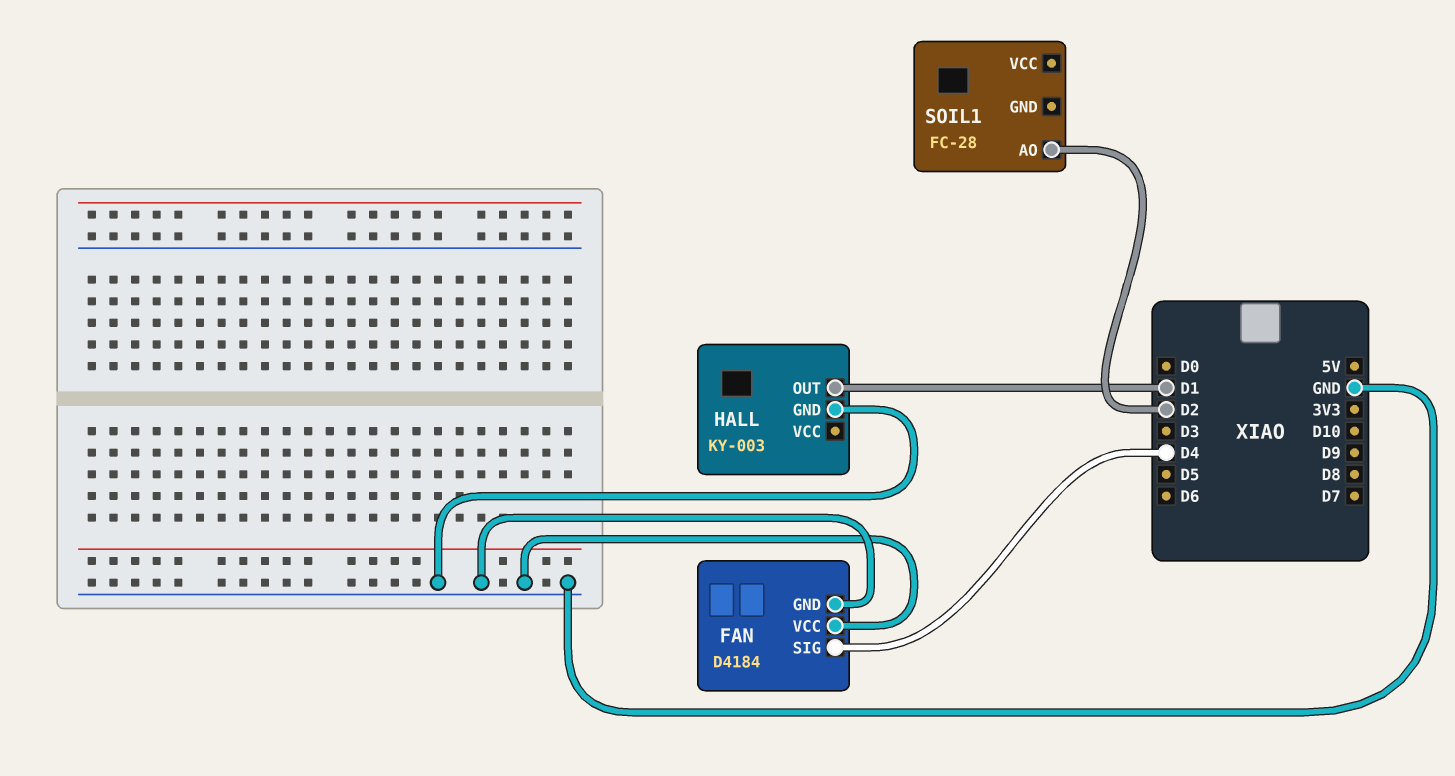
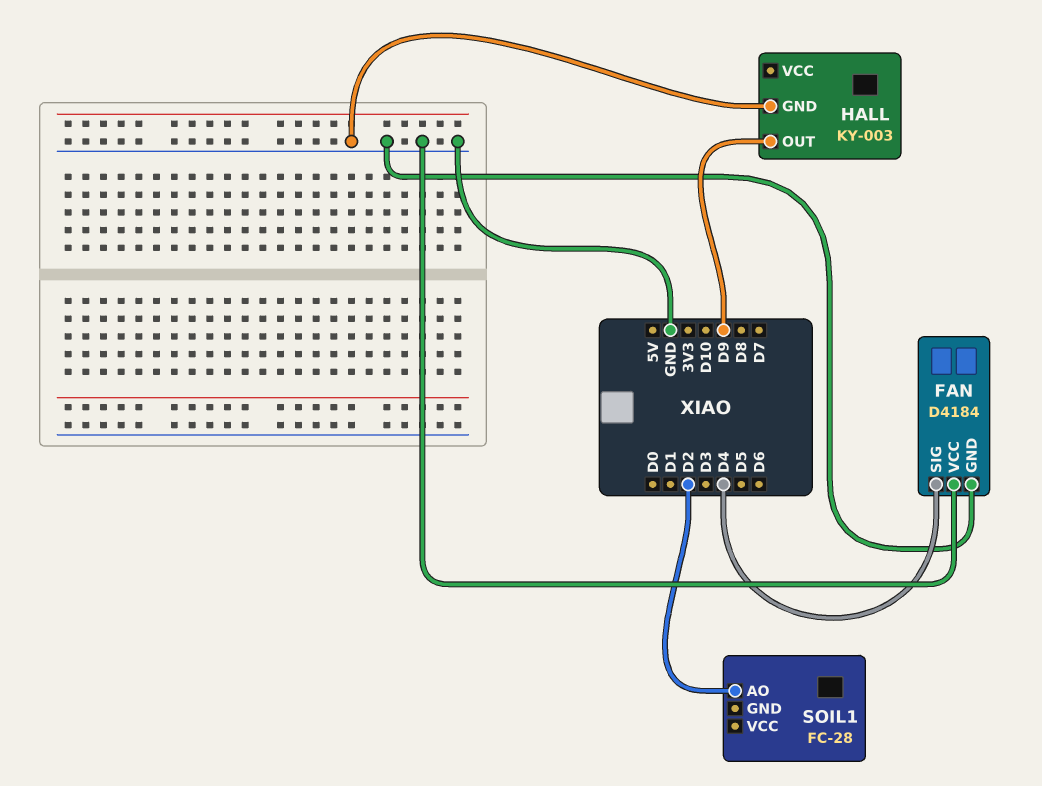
HALL pin OUT: D1 -> D9

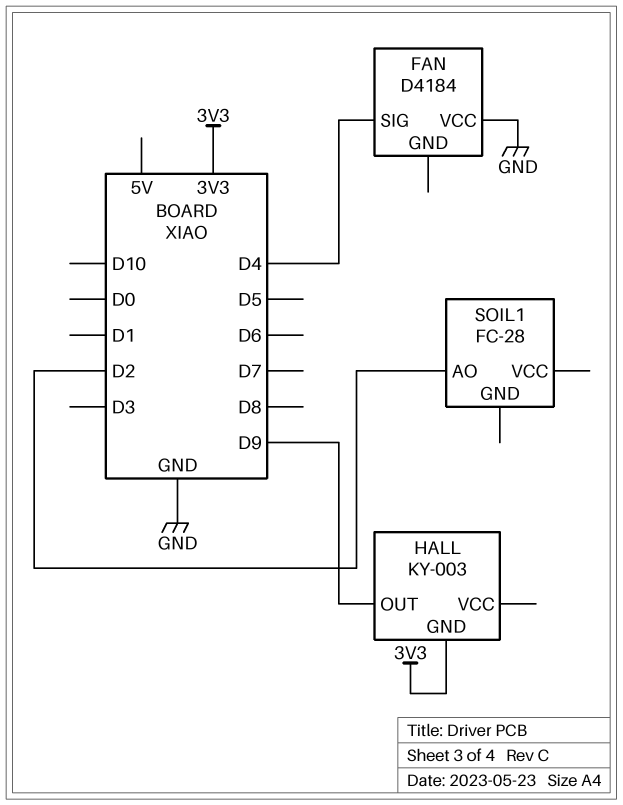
FAN pin GND: GND -> none
HALL pin GND: GND -> 3V3

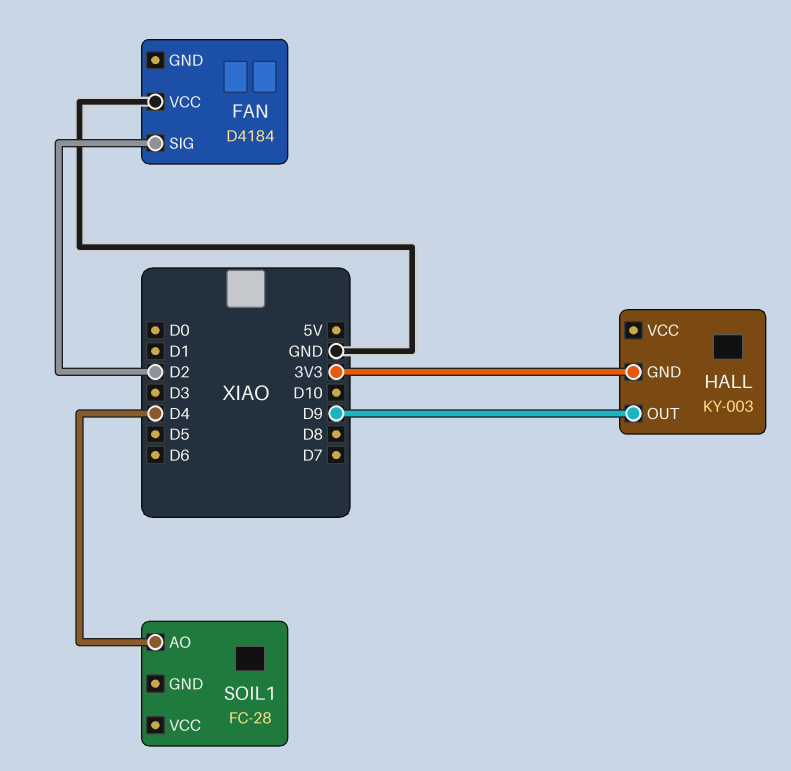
FAN pin SIG: D4 -> D2
SOIL1 pin AO: D2 -> D4

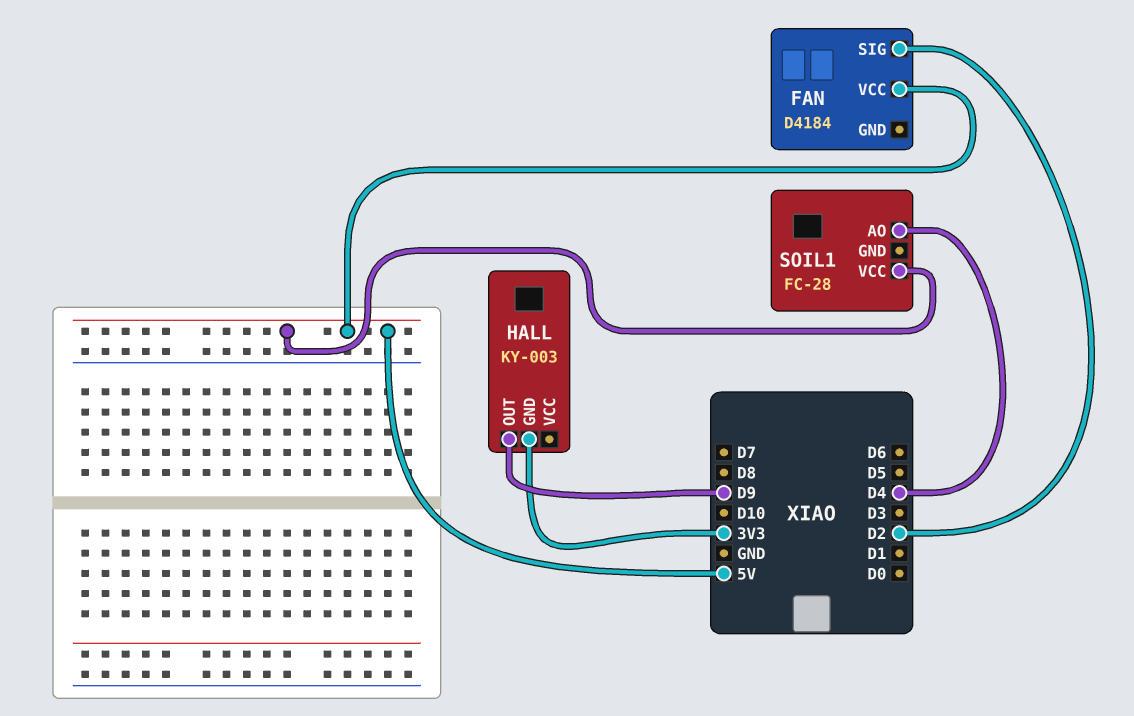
FAN pin VCC: GND -> 5V
SOIL1 pin VCC: none -> 5V

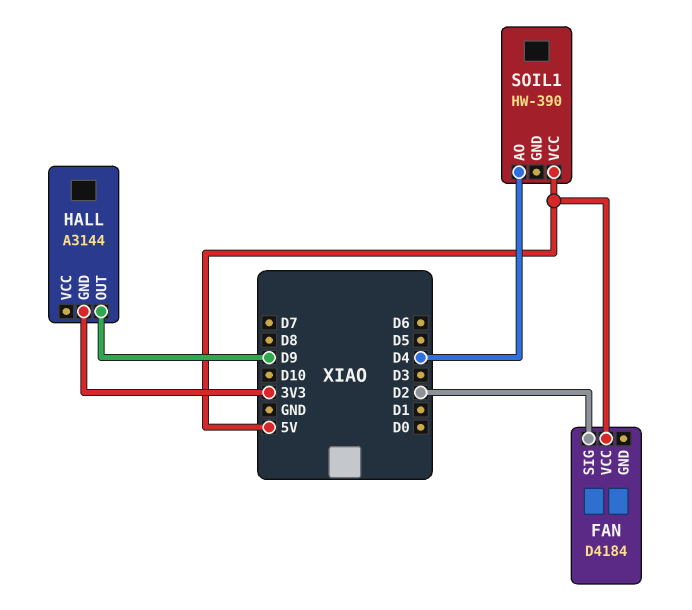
HALL: KY-003 -> A3144
SOIL1: FC-28 -> HW-390

